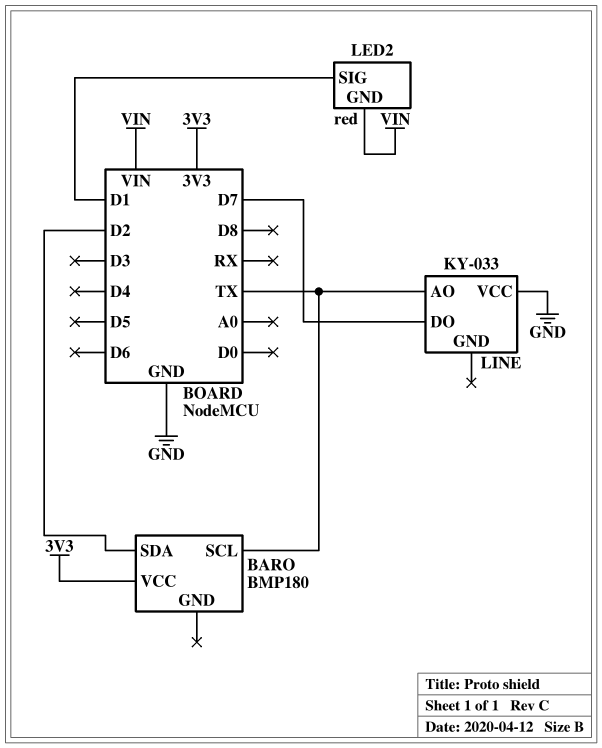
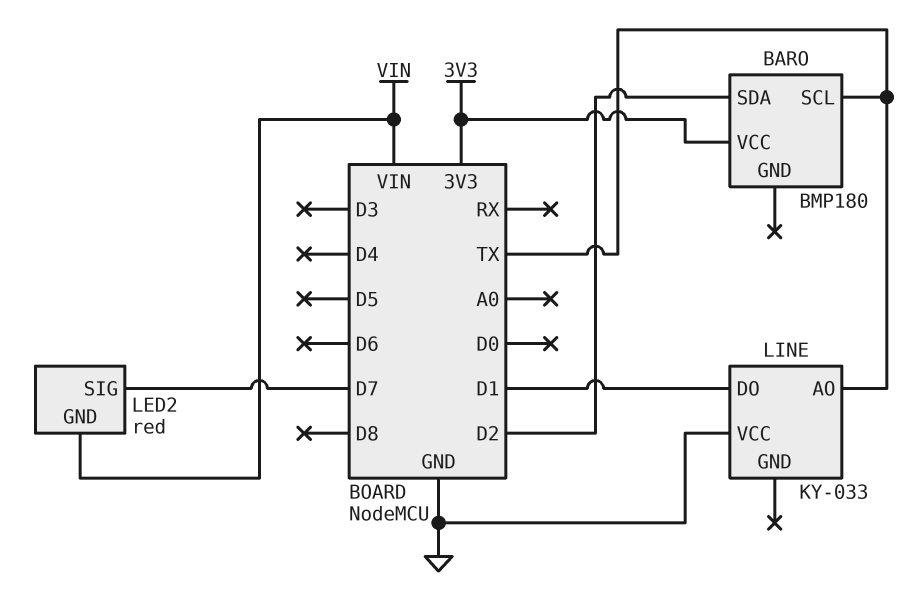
LED2 pin SIG: D1 -> D7
LINE pin DO: D7 -> D1

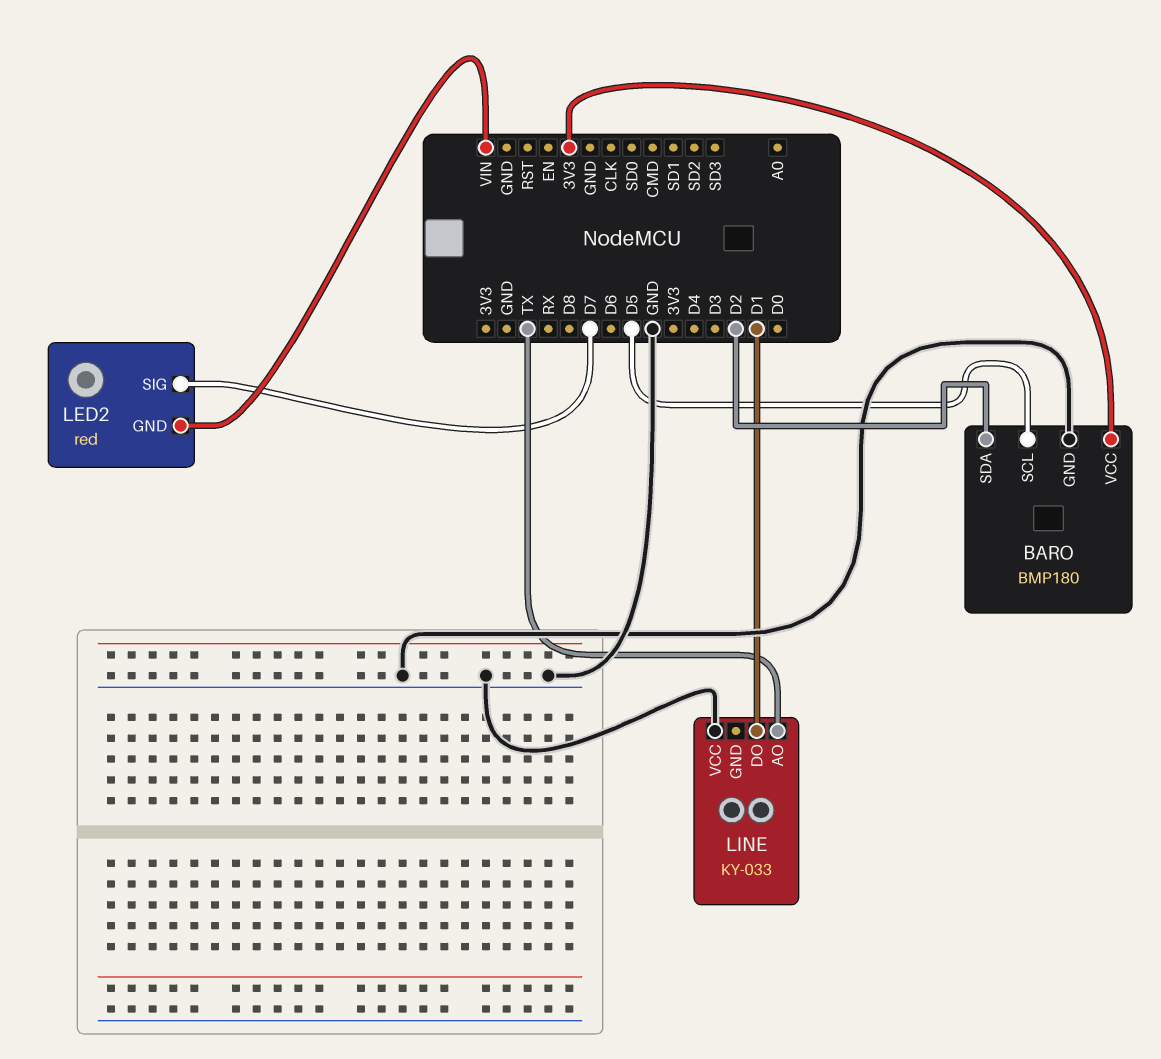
BARO pin GND: none -> GND
BARO pin SCL: TX -> D5

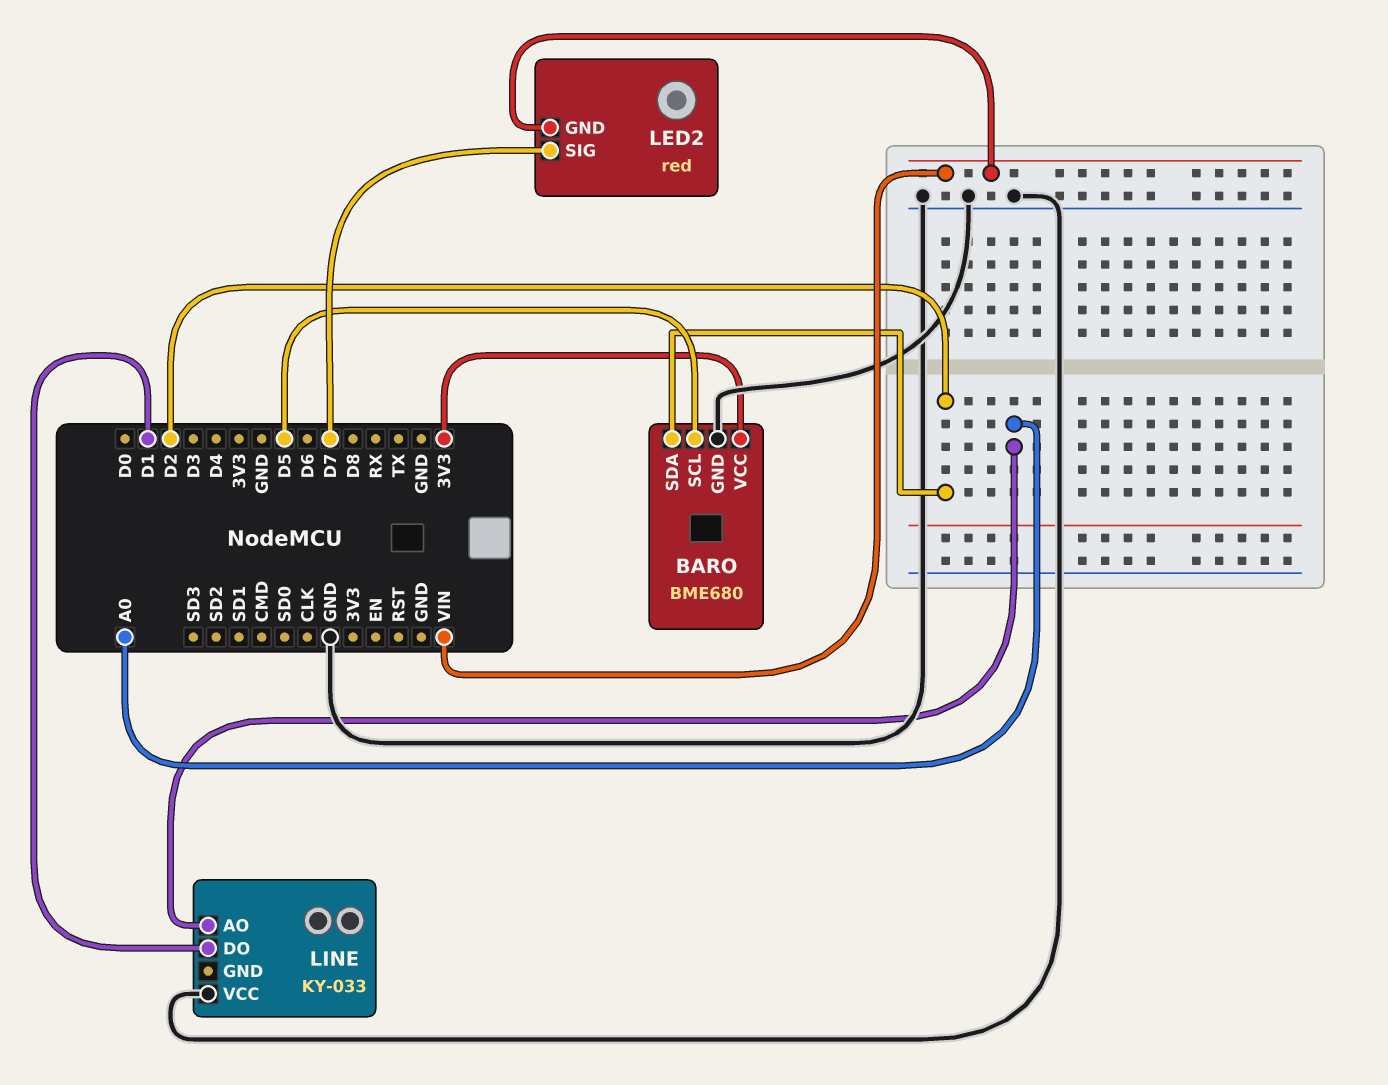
BARO: BMP180 -> BME680
LINE pin AO: TX -> A0

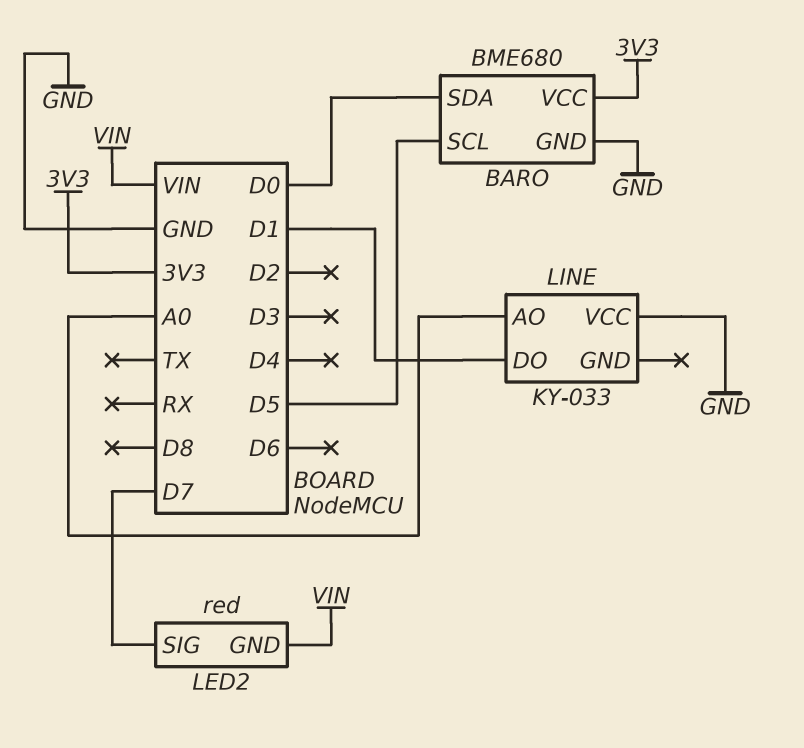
BARO pin SDA: D2 -> D0

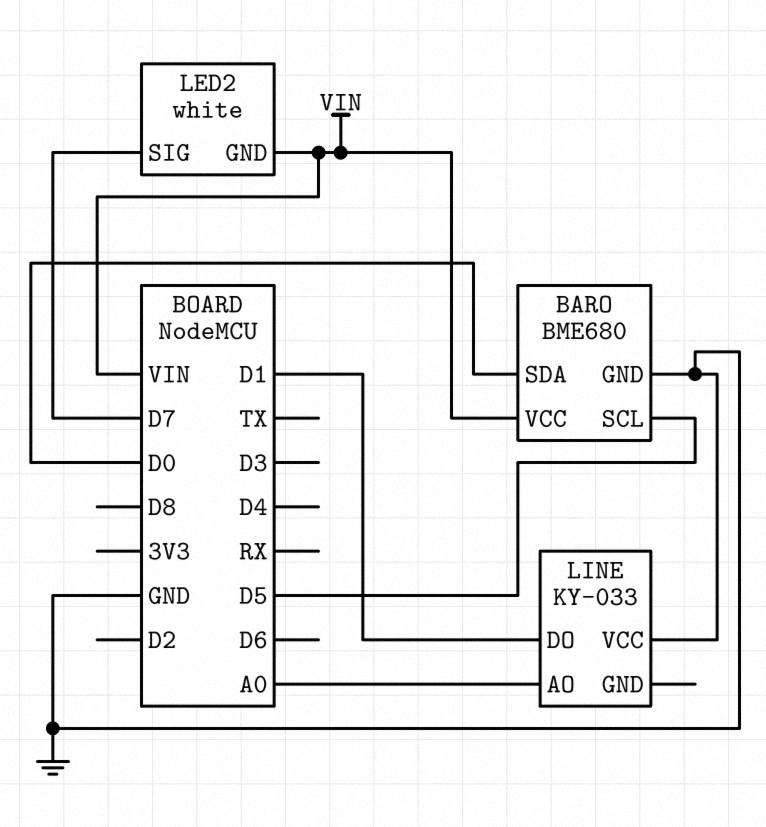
BARO pin VCC: 3V3 -> VIN
LED2: red -> white

